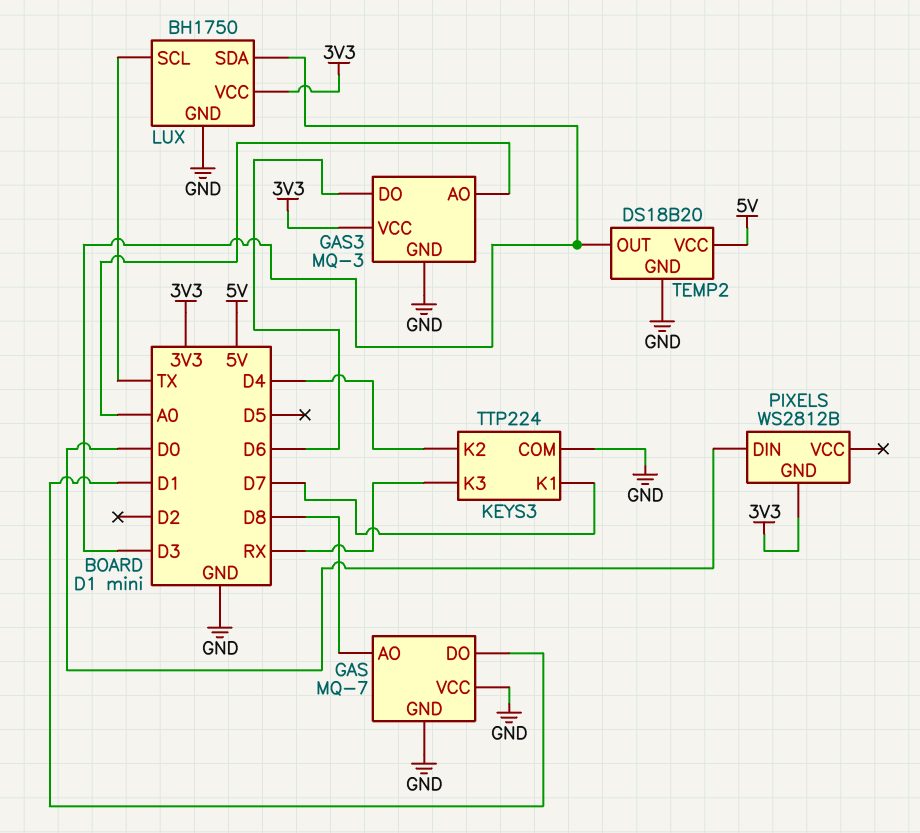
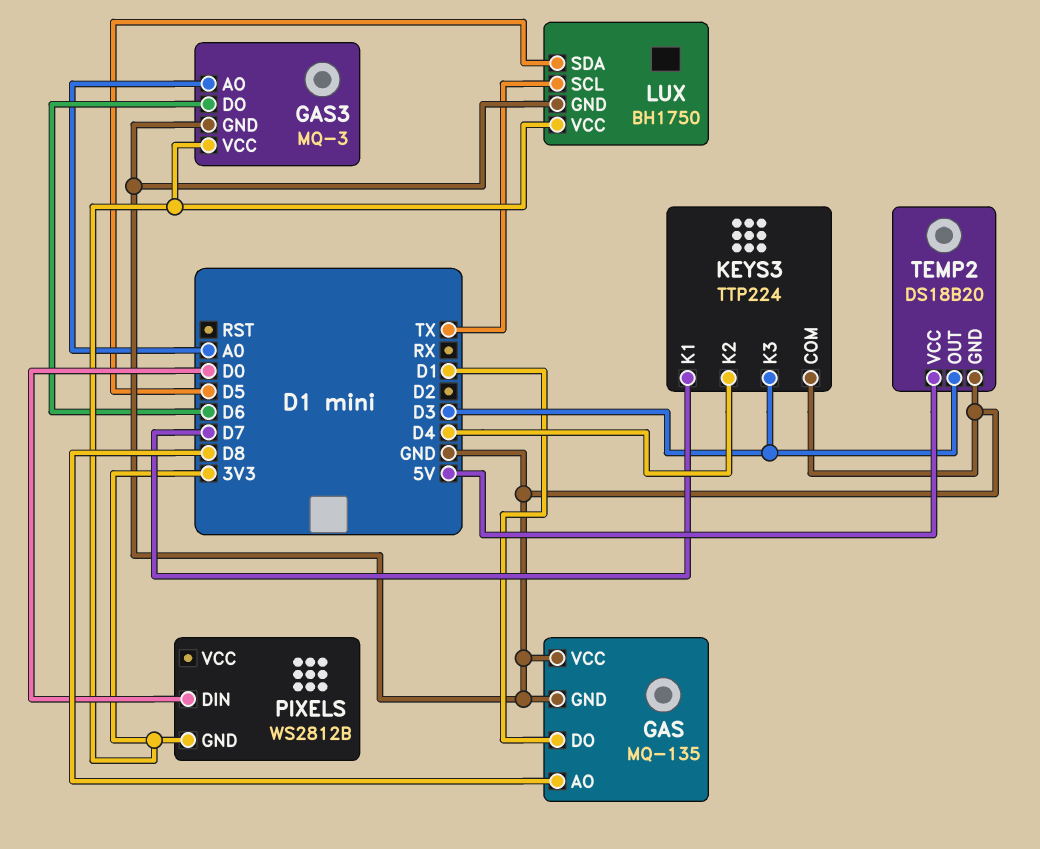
GAS: MQ-7 -> MQ-135
KEYS3 pin K3: RX -> D3
LUX pin SDA: D3 -> D5

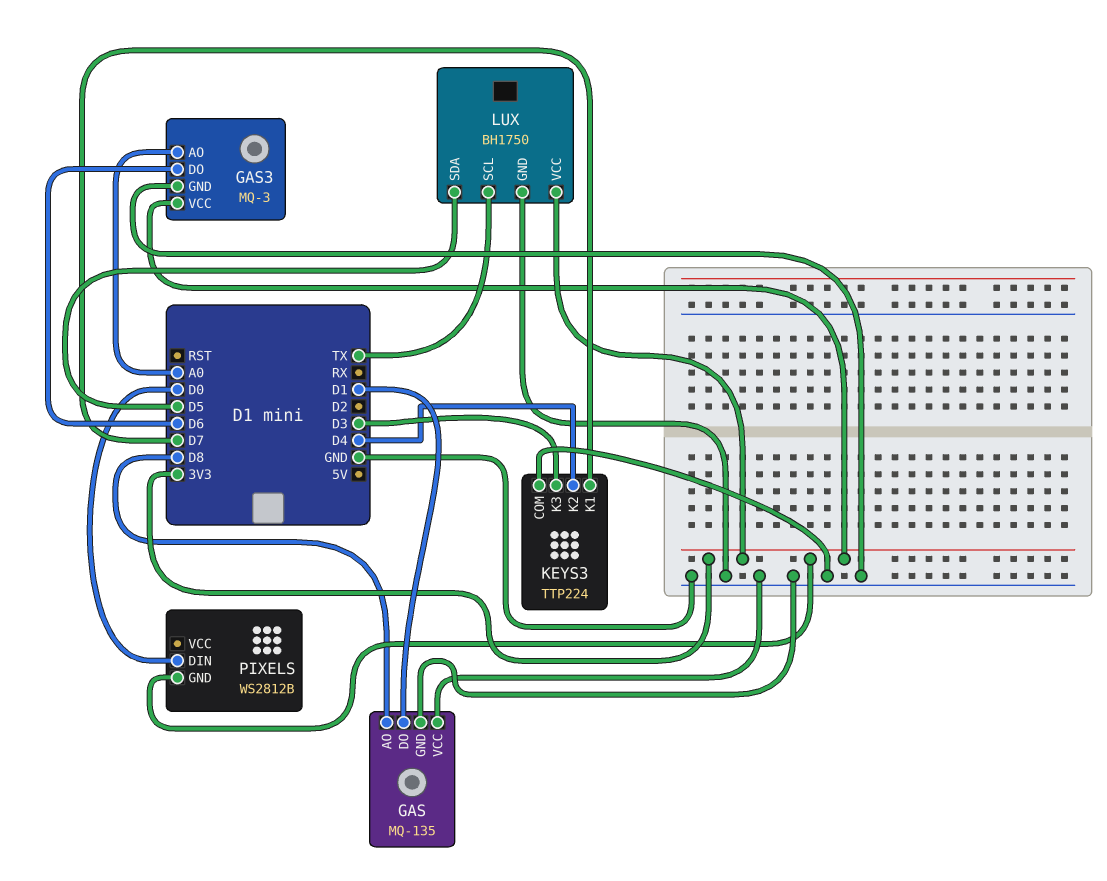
TEMP2: DS18B20 -> none
TEMP2 pin GND: GND -> none
TEMP2 pin OUT: D3 -> none
TEMP2 pin VCC: 5V -> none

